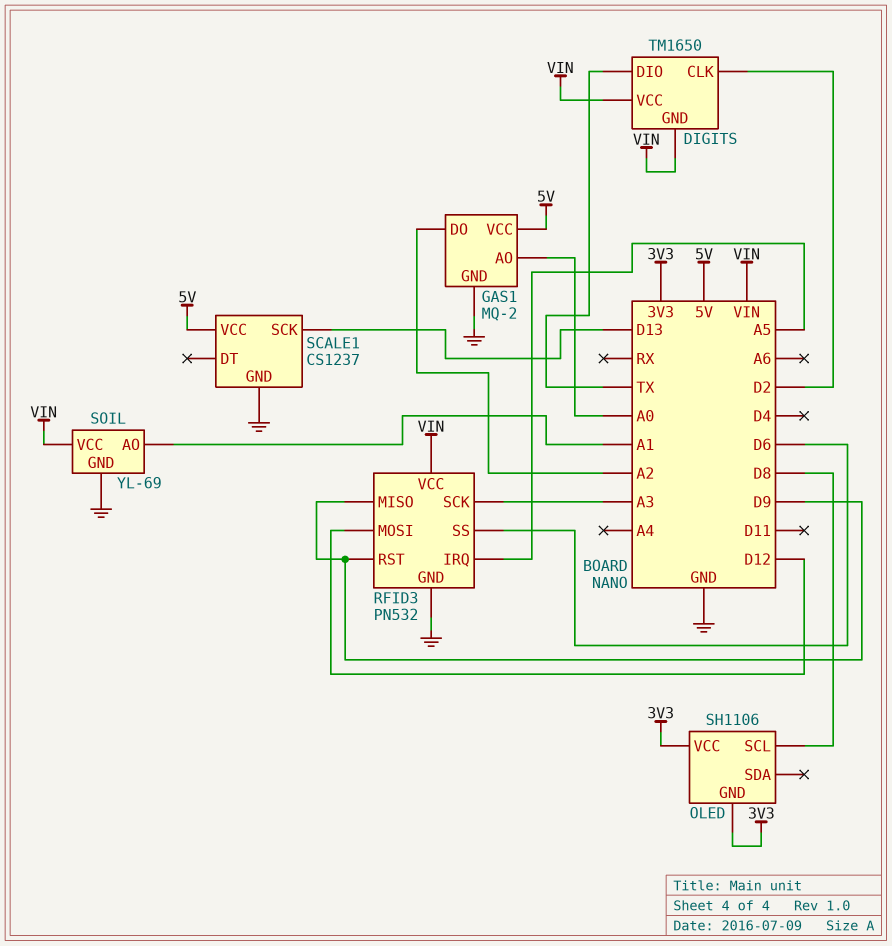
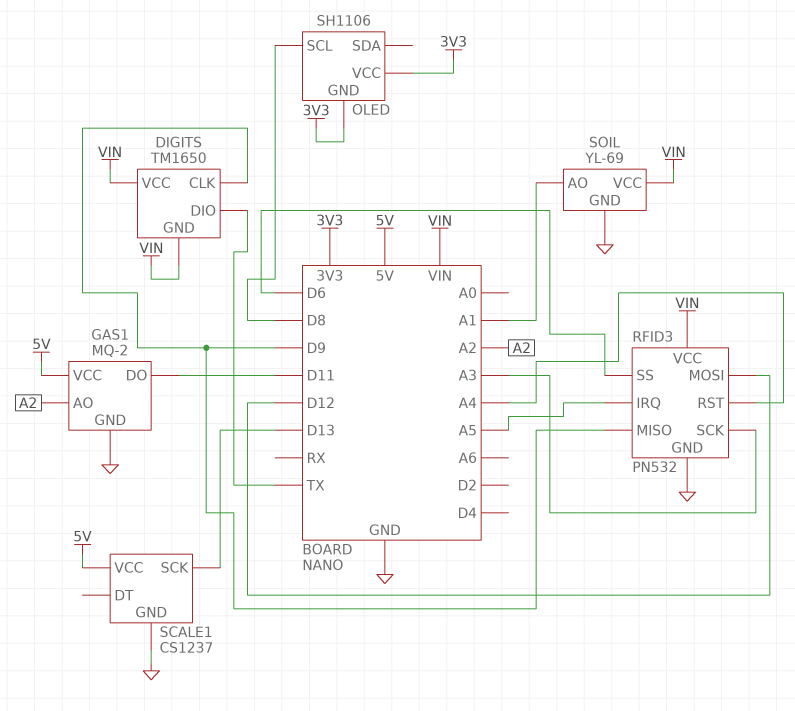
DIGITS pin CLK: D2 -> D9
GAS1 pin AO: A0 -> A2
GAS1 pin DO: A2 -> D11
RFID3 pin RST: D9 -> A4

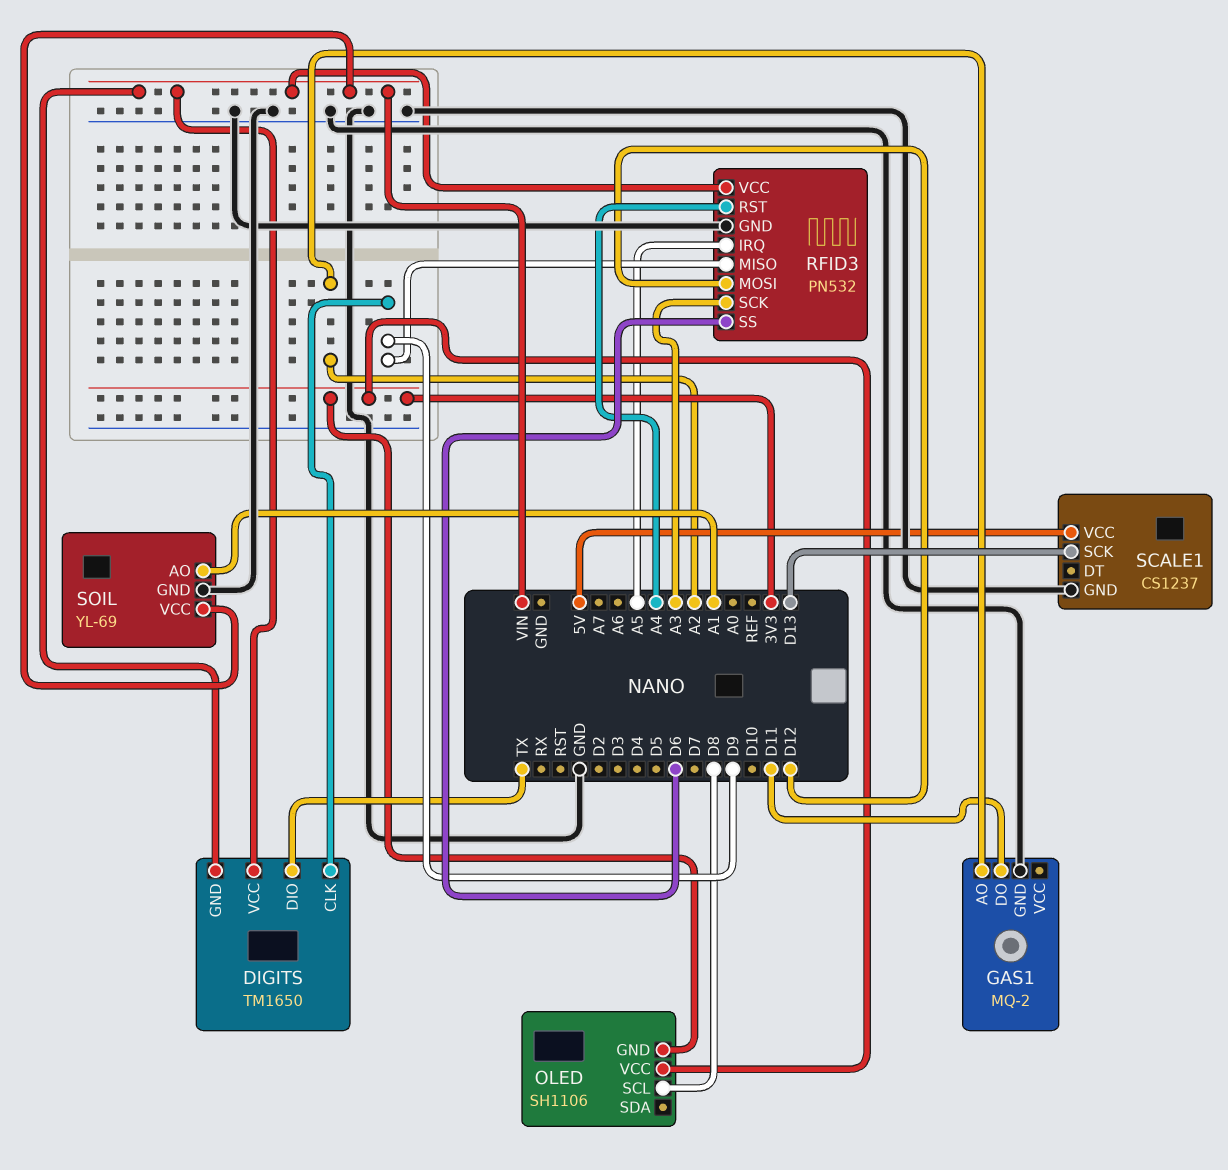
GAS1 pin VCC: 5V -> none

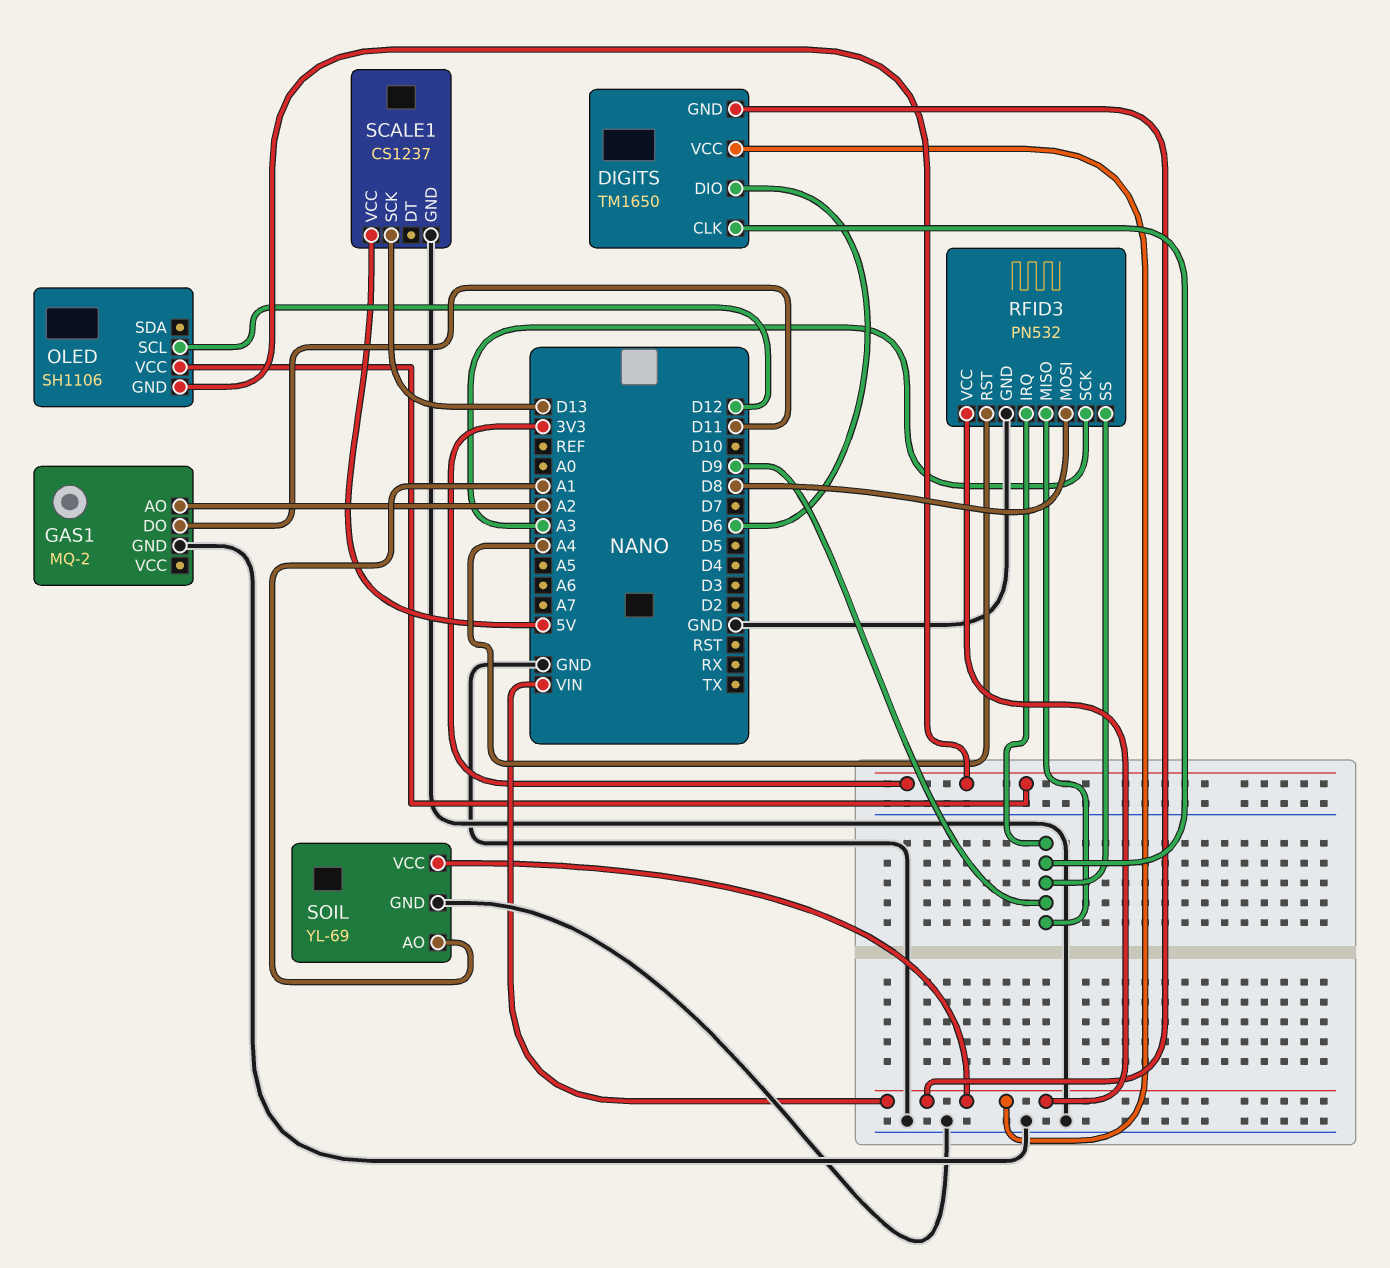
DIGITS pin DIO: TX -> D6
OLED pin SCL: D8 -> D12
RFID3 pin IRQ: A5 -> D9
RFID3 pin MOSI: D12 -> D8
RFID3 pin SS: D6 -> D9

